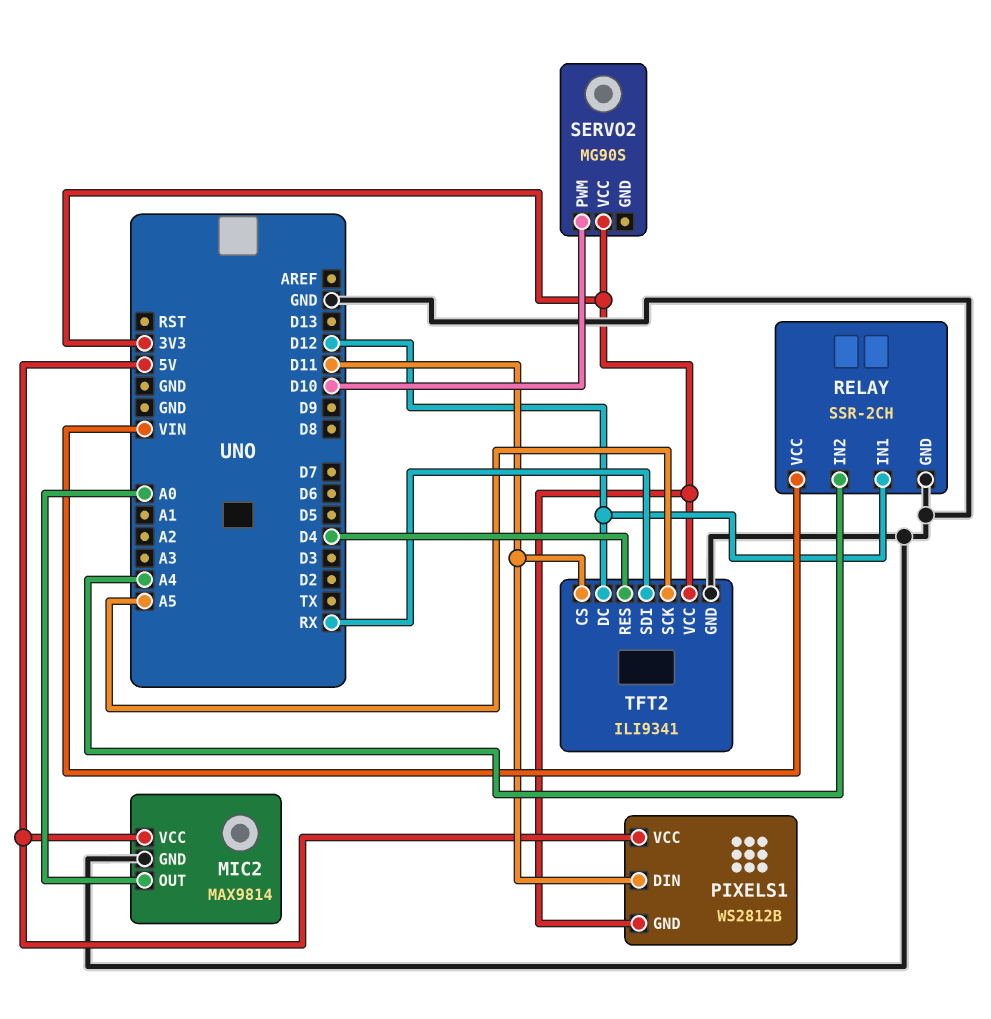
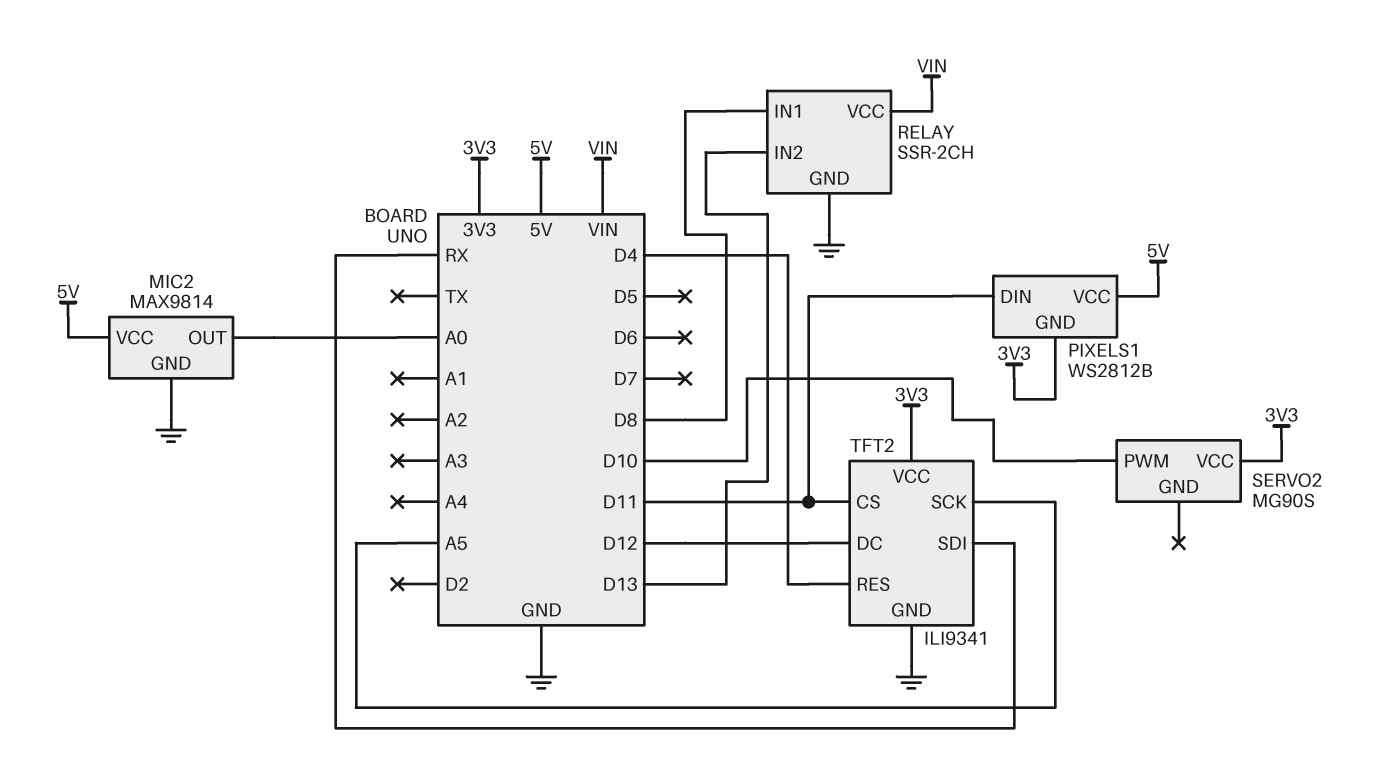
RELAY pin IN1: D12 -> D8
RELAY pin IN2: A4 -> D13

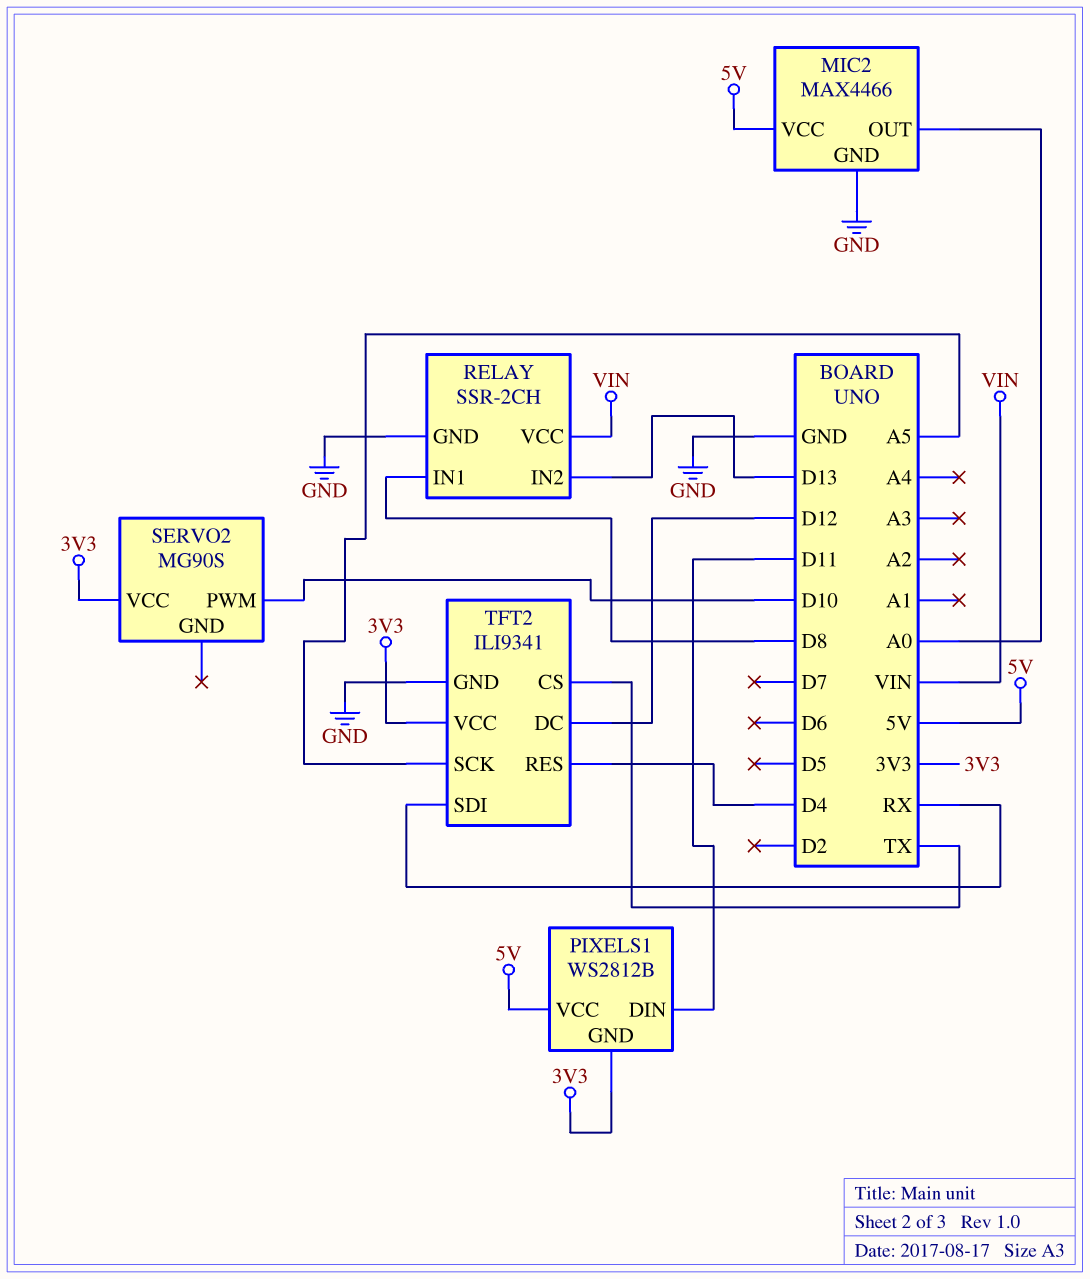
MIC2: MAX9814 -> MAX4466
TFT2 pin CS: D11 -> TX

